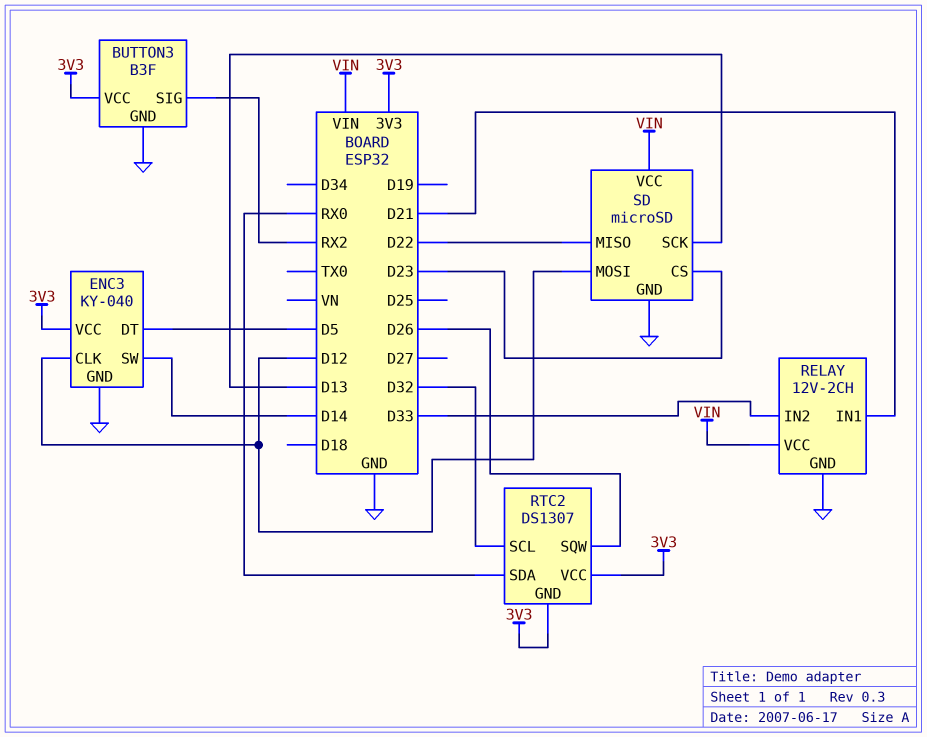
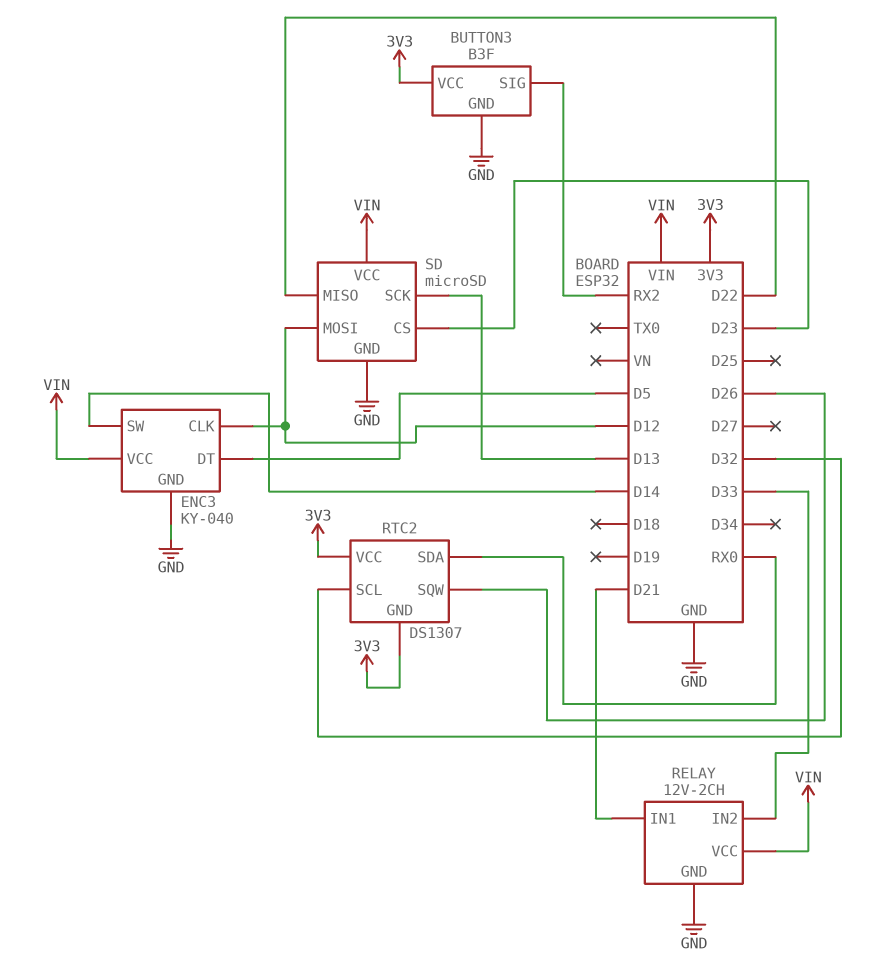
ENC3 pin VCC: 3V3 -> VIN

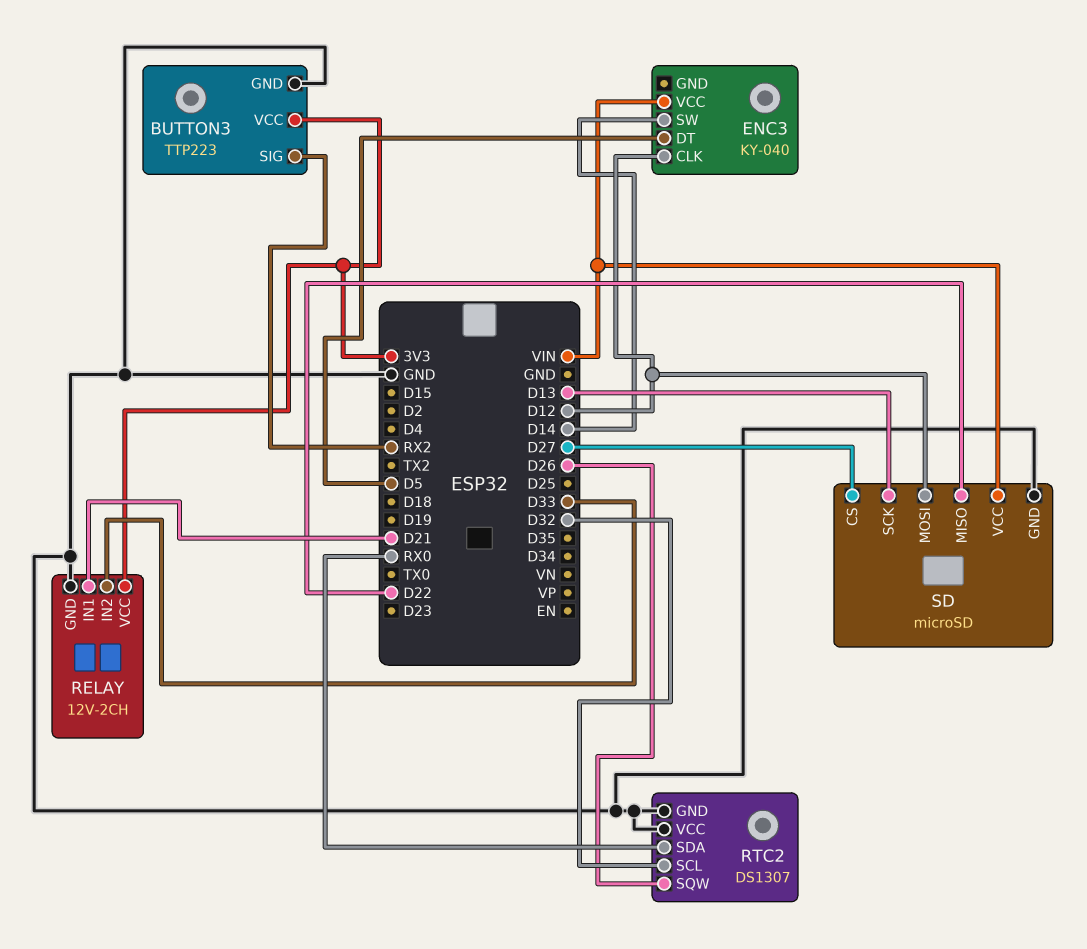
BUTTON3: B3F -> TTP223
ENC3 pin GND: GND -> none
RELAY pin VCC: VIN -> 3V3
RTC2 pin GND: 3V3 -> GND
RTC2 pin VCC: 3V3 -> GND
SD pin CS: D23 -> D27

